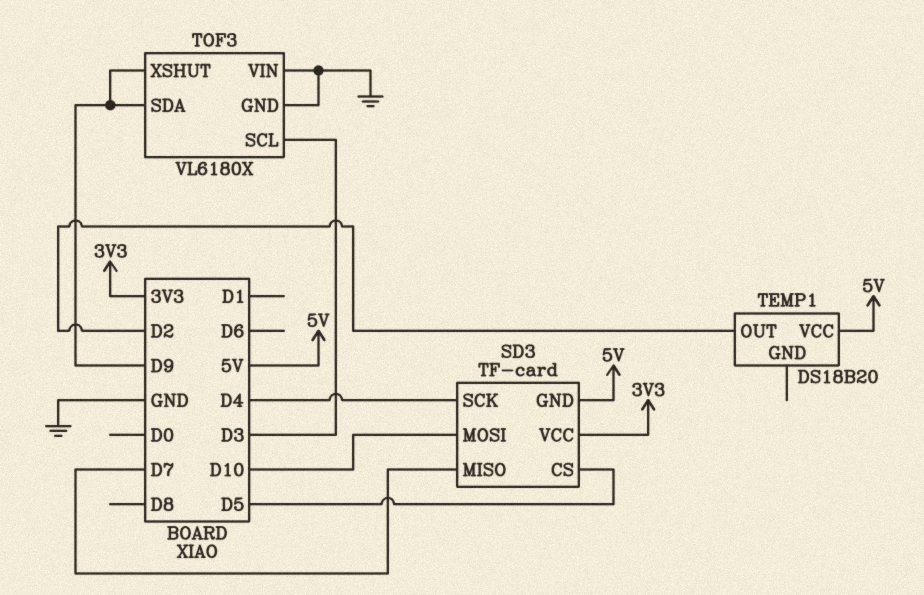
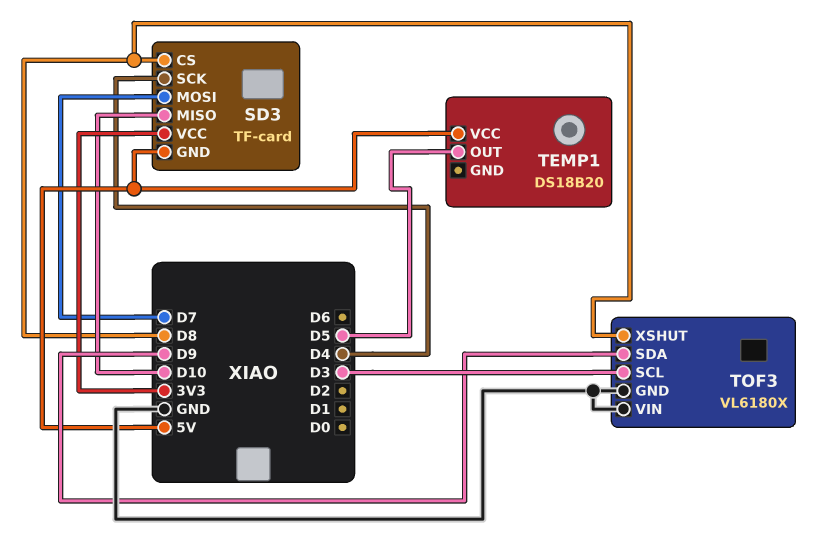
SD3 pin CS: D5 -> D8
SD3 pin MISO: D7 -> D10
SD3 pin MOSI: D10 -> D7
TEMP1 pin OUT: D2 -> D5
TOF3 pin XSHUT: D9 -> D8

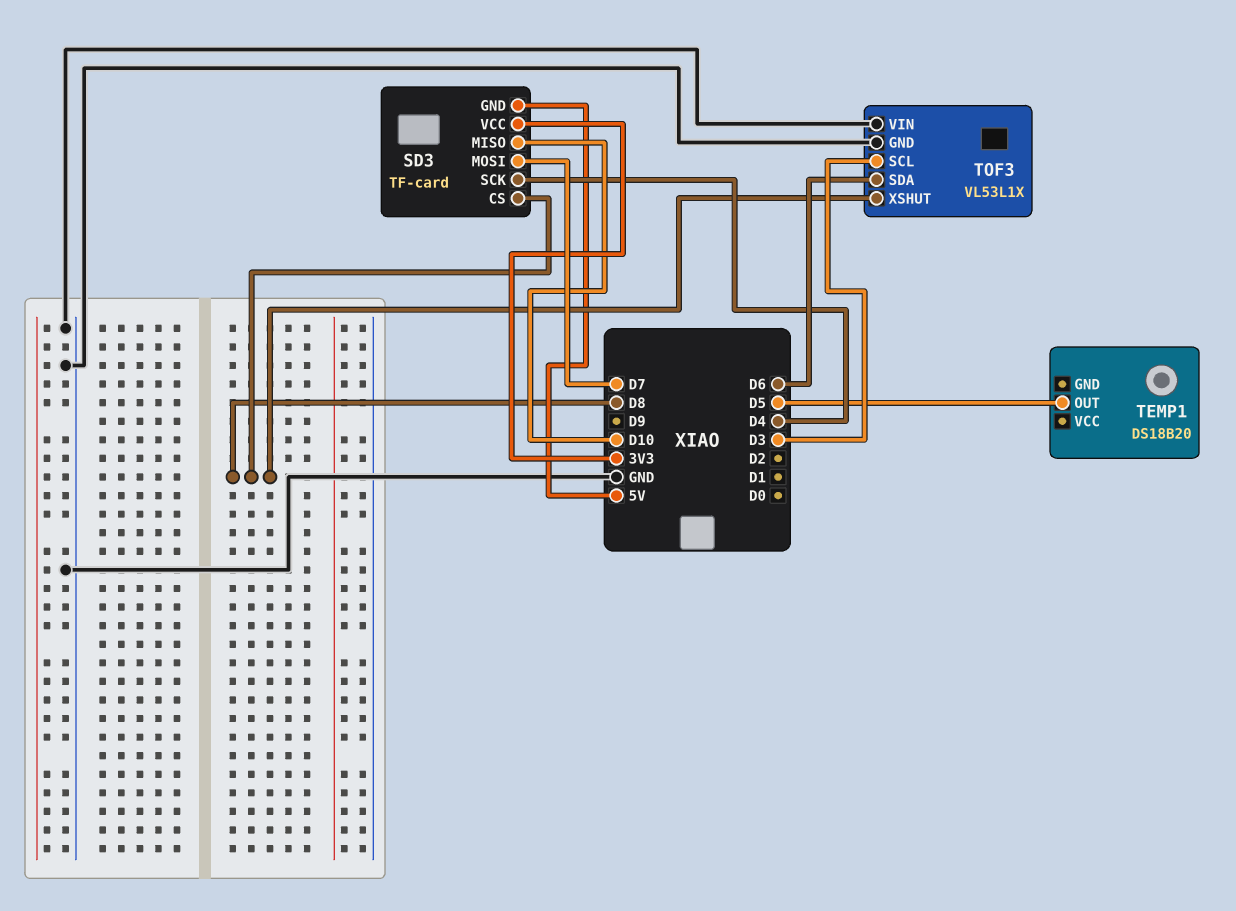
TEMP1 pin VCC: 5V -> none
TOF3: VL6180X -> VL53L1X
TOF3 pin SDA: D9 -> D6

